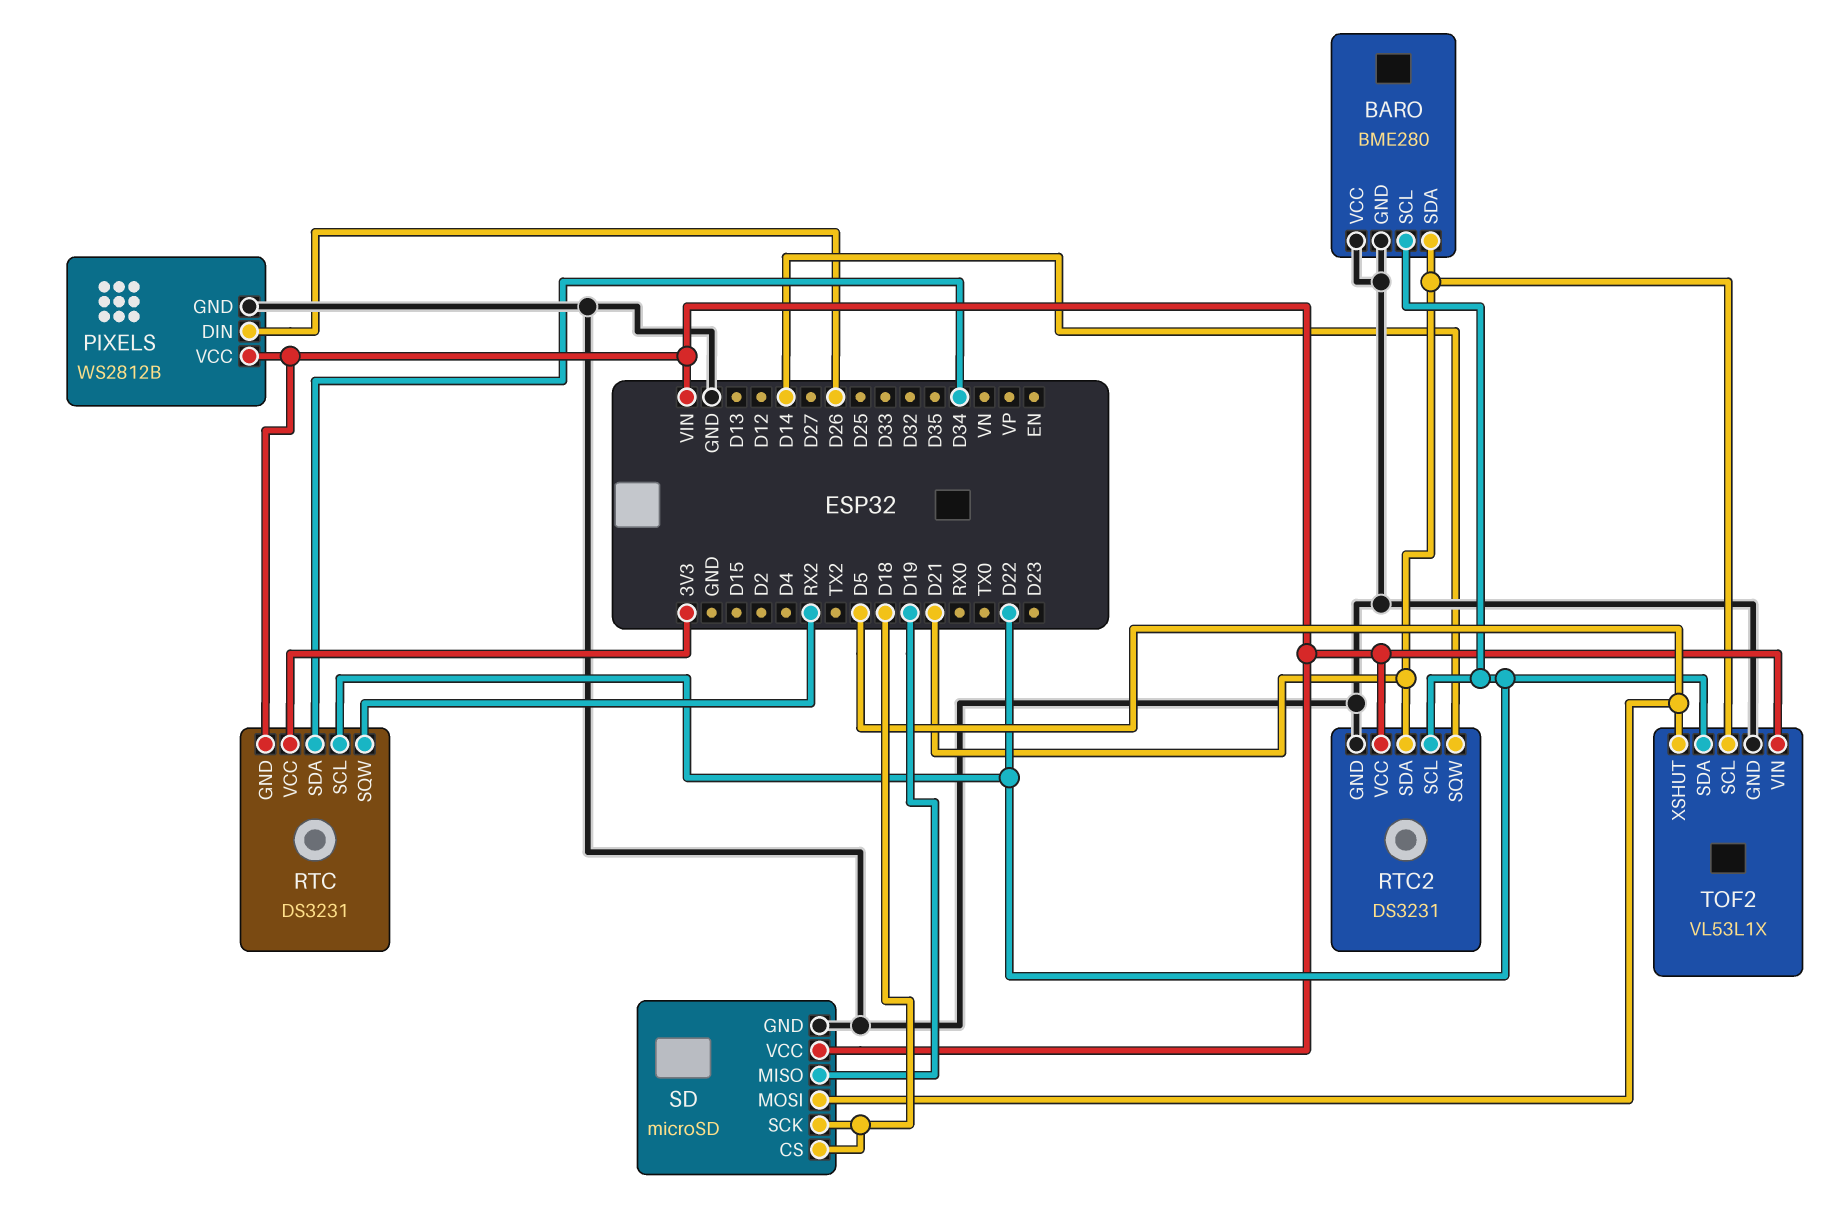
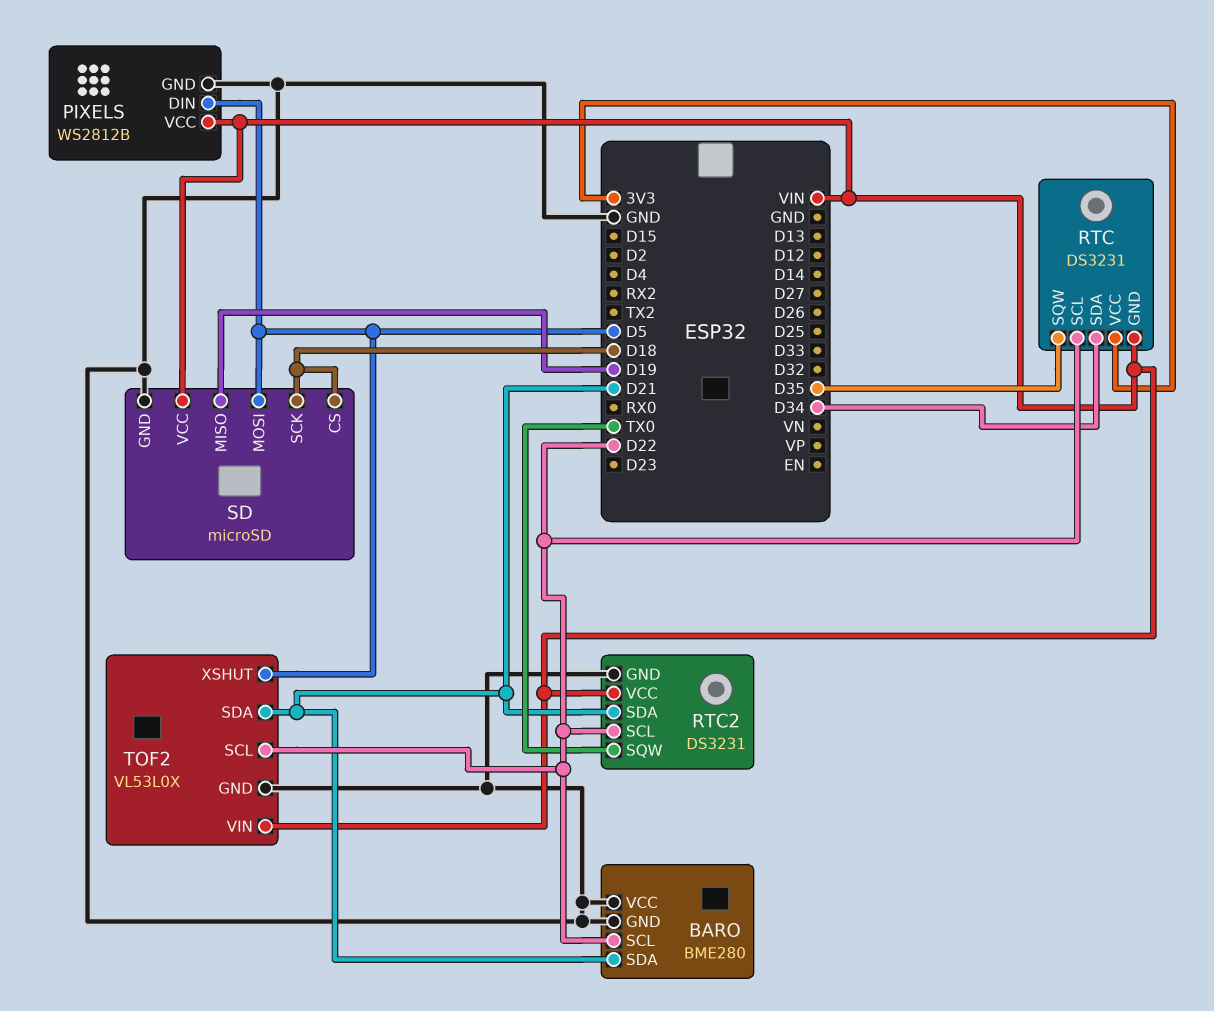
PIXELS pin DIN: D26 -> D5
RTC pin SQW: RX2 -> D35
RTC2 pin SQW: D14 -> TX0
TOF2: VL53L1X -> VL53L0X
TOF2 pin SCL: D21 -> D22
TOF2 pin SDA: D22 -> D21

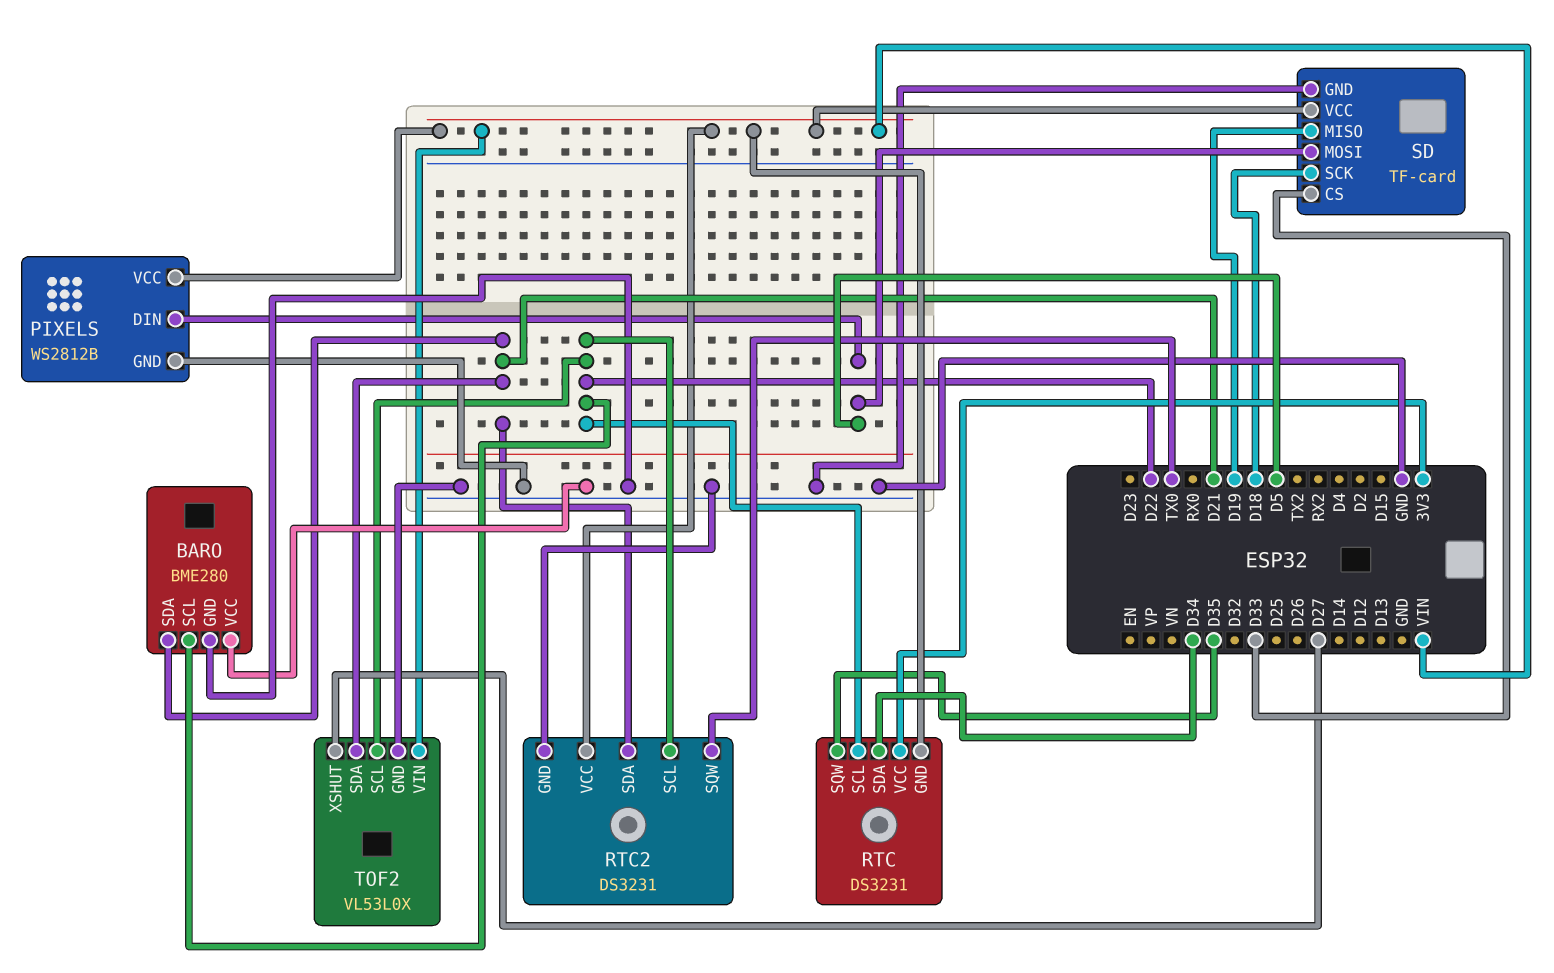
SD: microSD -> TF-card
SD pin CS: D18 -> D33
TOF2 pin XSHUT: D5 -> D27

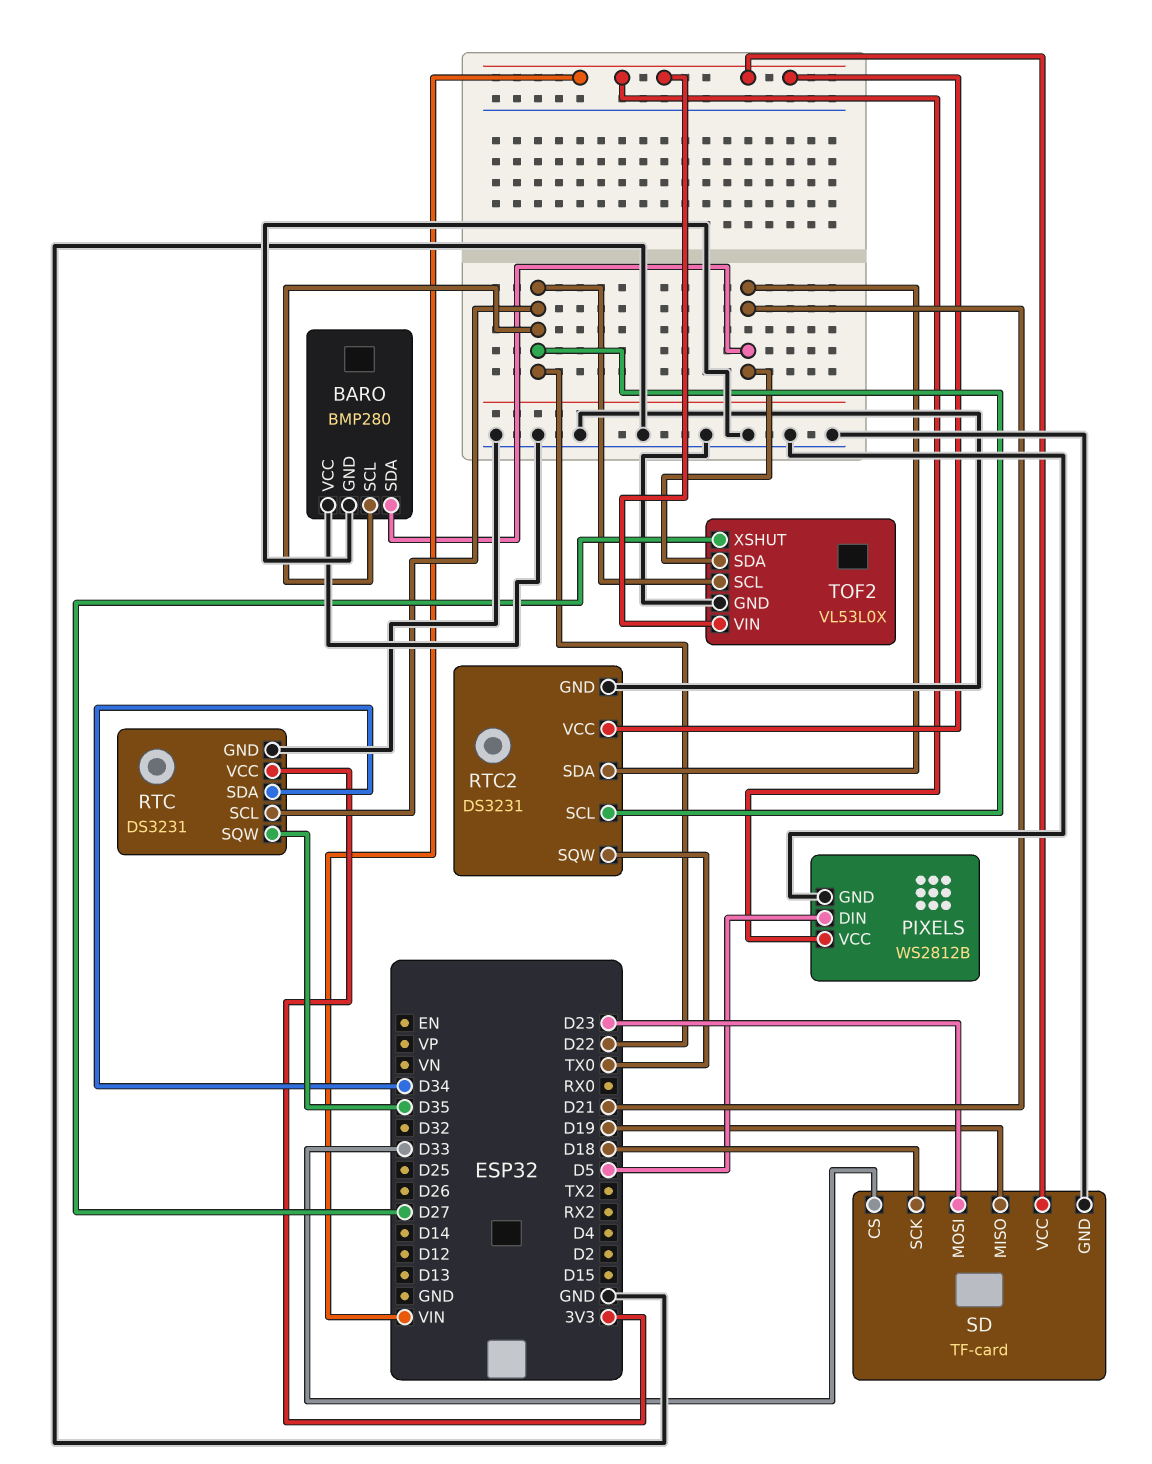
BARO: BME280 -> BMP280
RTC pin GND: VIN -> GND
SD pin MOSI: D5 -> D23

